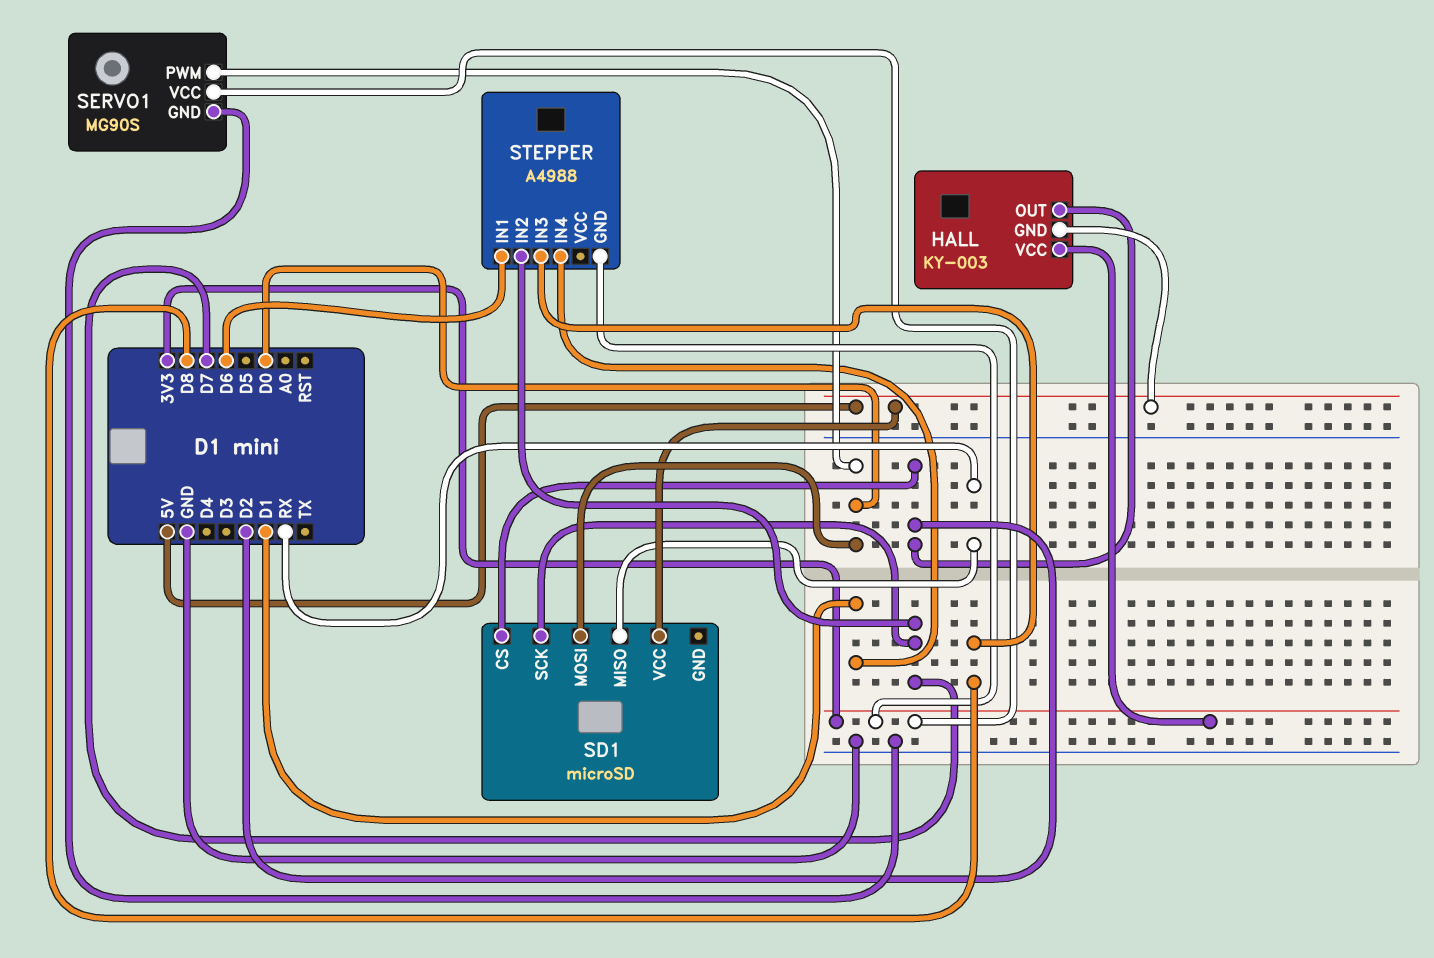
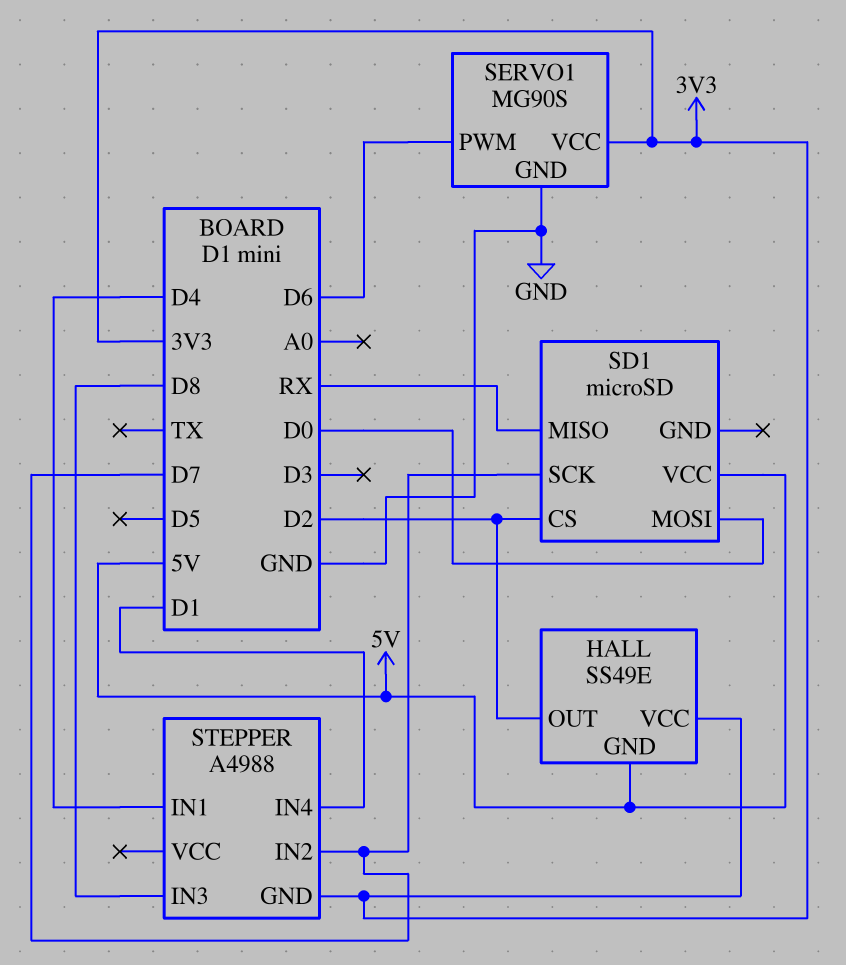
HALL: KY-003 -> SS49E
SERVO1 pin PWM: D0 -> D6
STEPPER pin IN1: D6 -> D4

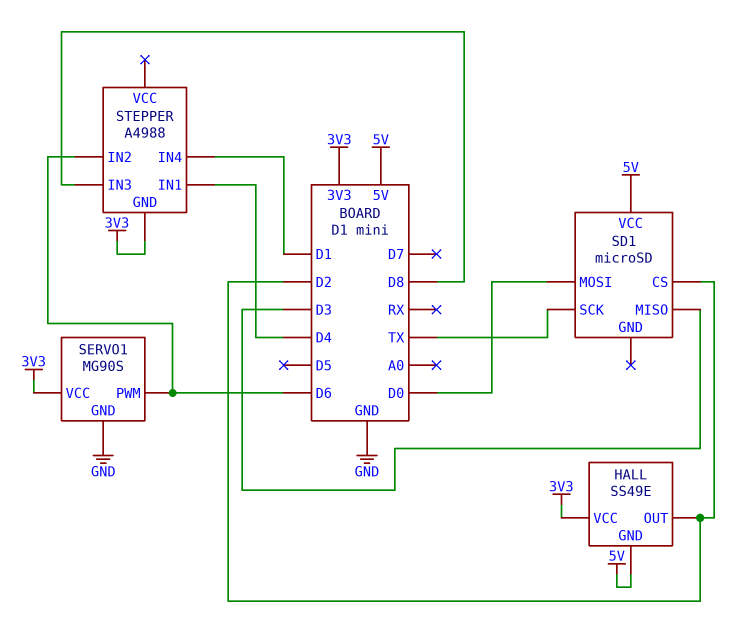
SD1 pin MISO: RX -> D3
SD1 pin SCK: D7 -> TX
STEPPER pin IN2: D7 -> D6

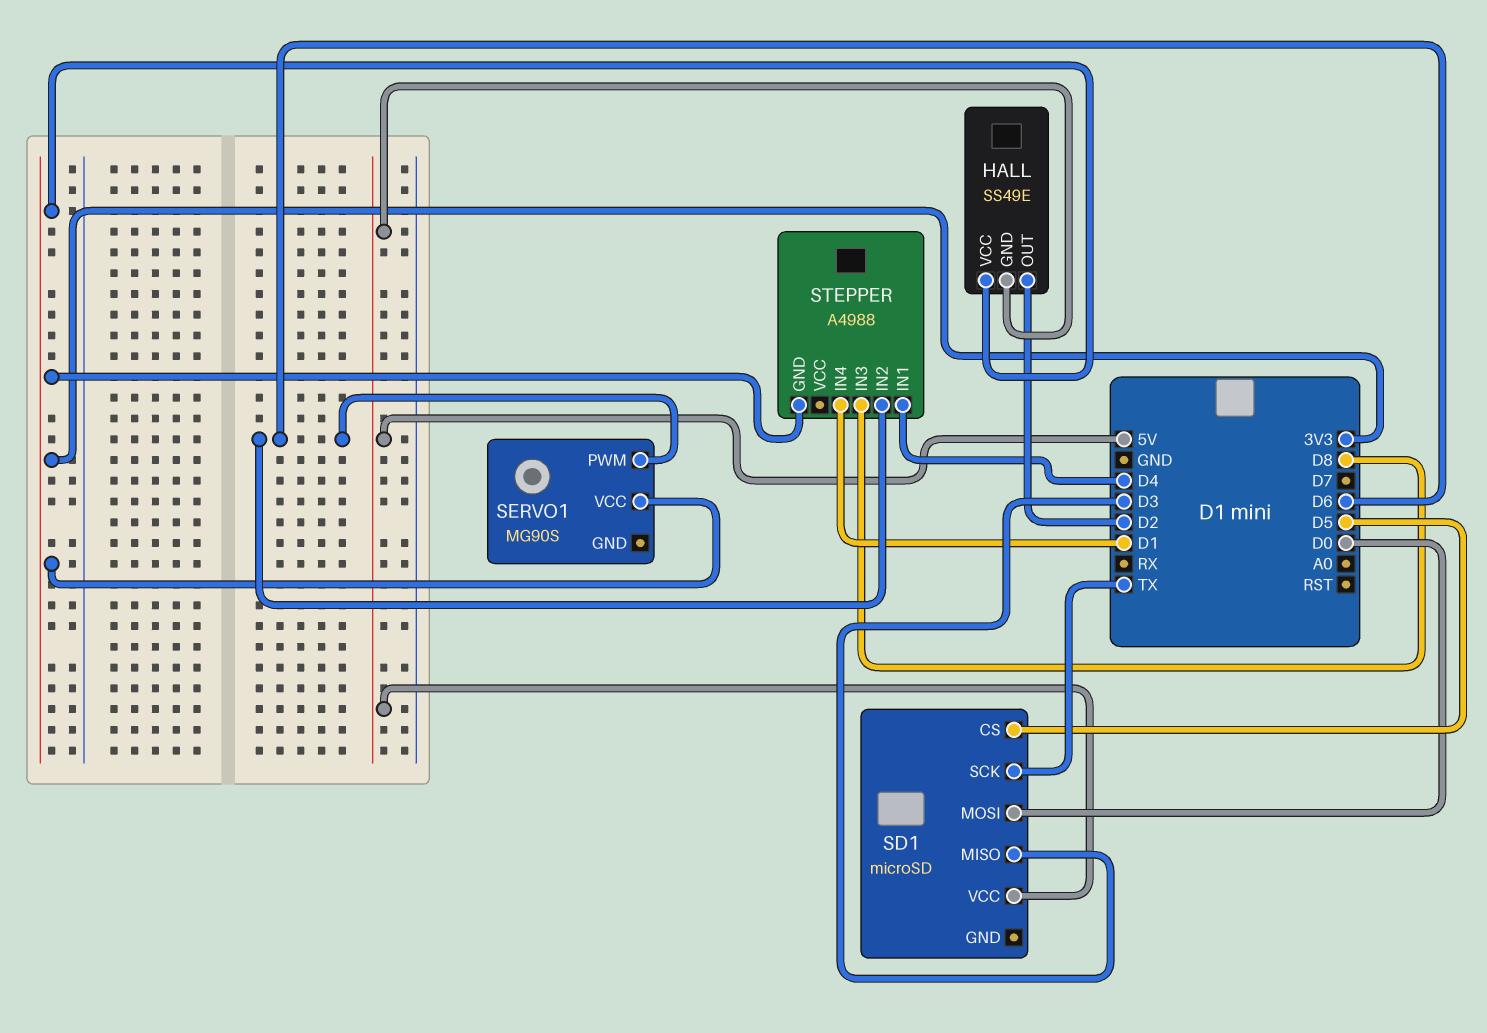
SD1 pin CS: D2 -> D5
SERVO1 pin GND: GND -> none

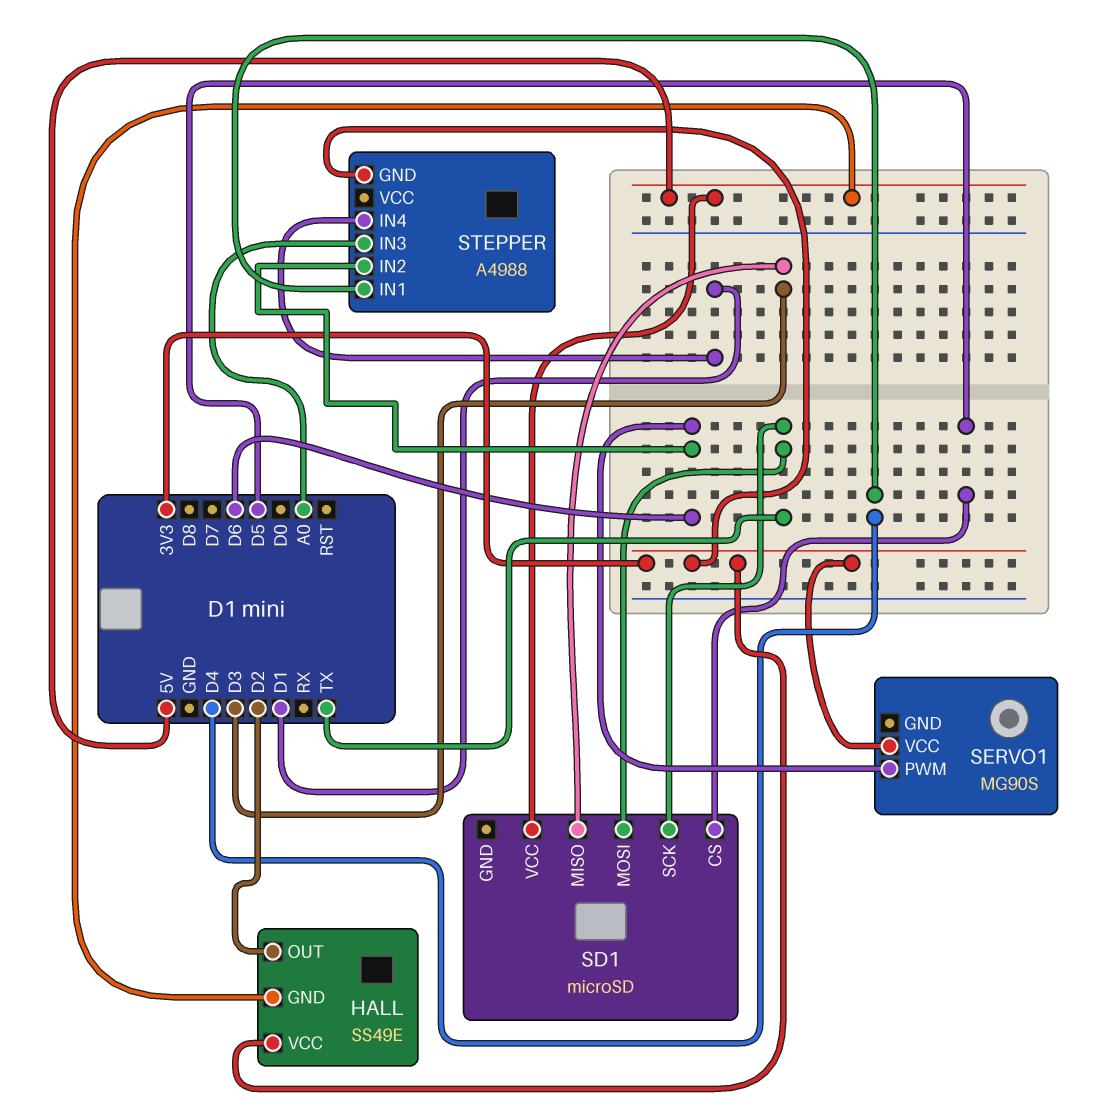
SD1 pin MOSI: D0 -> TX
STEPPER pin IN3: D8 -> A0

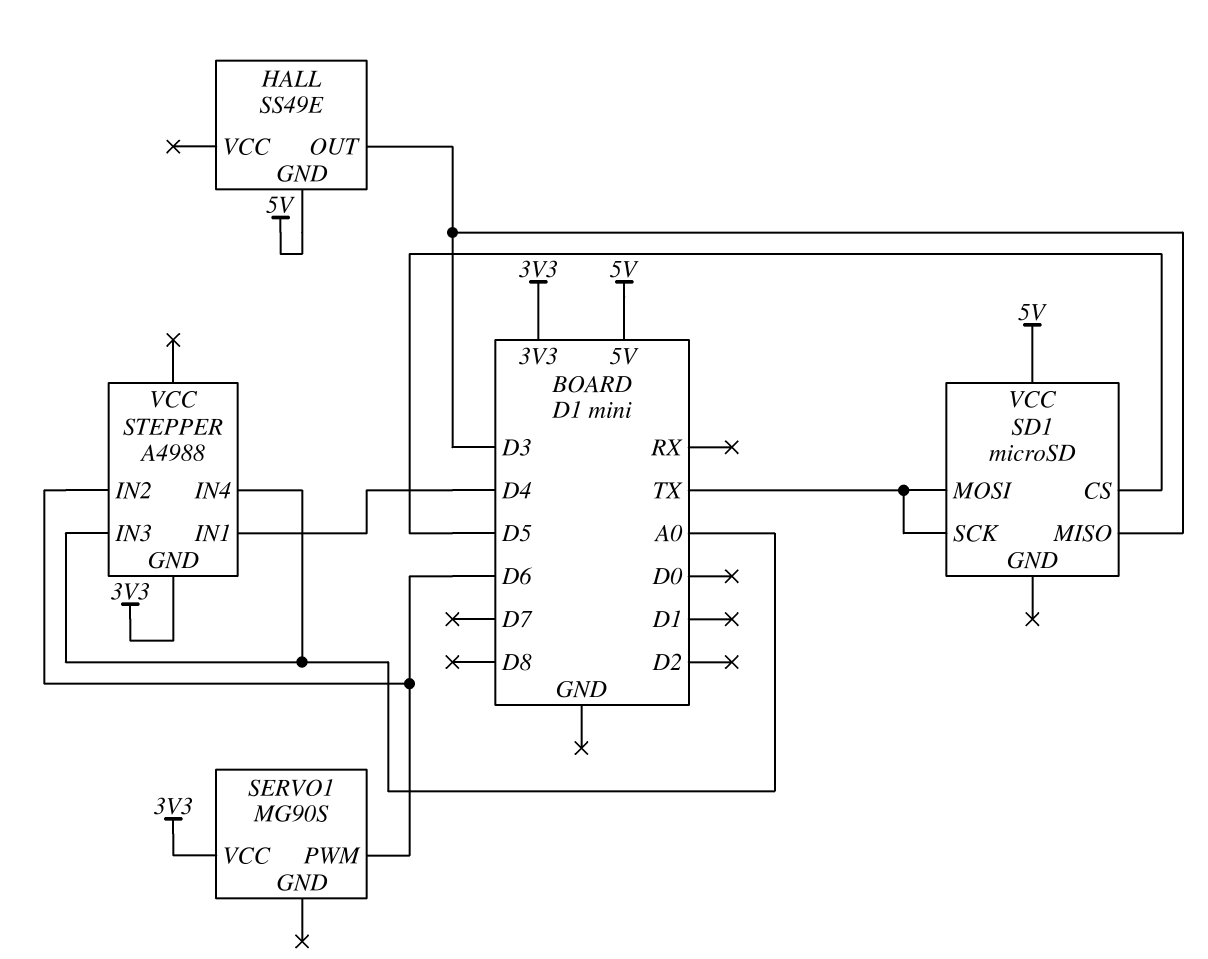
HALL pin OUT: D2 -> D3
HALL pin VCC: 3V3 -> none
STEPPER pin IN4: D1 -> A0

